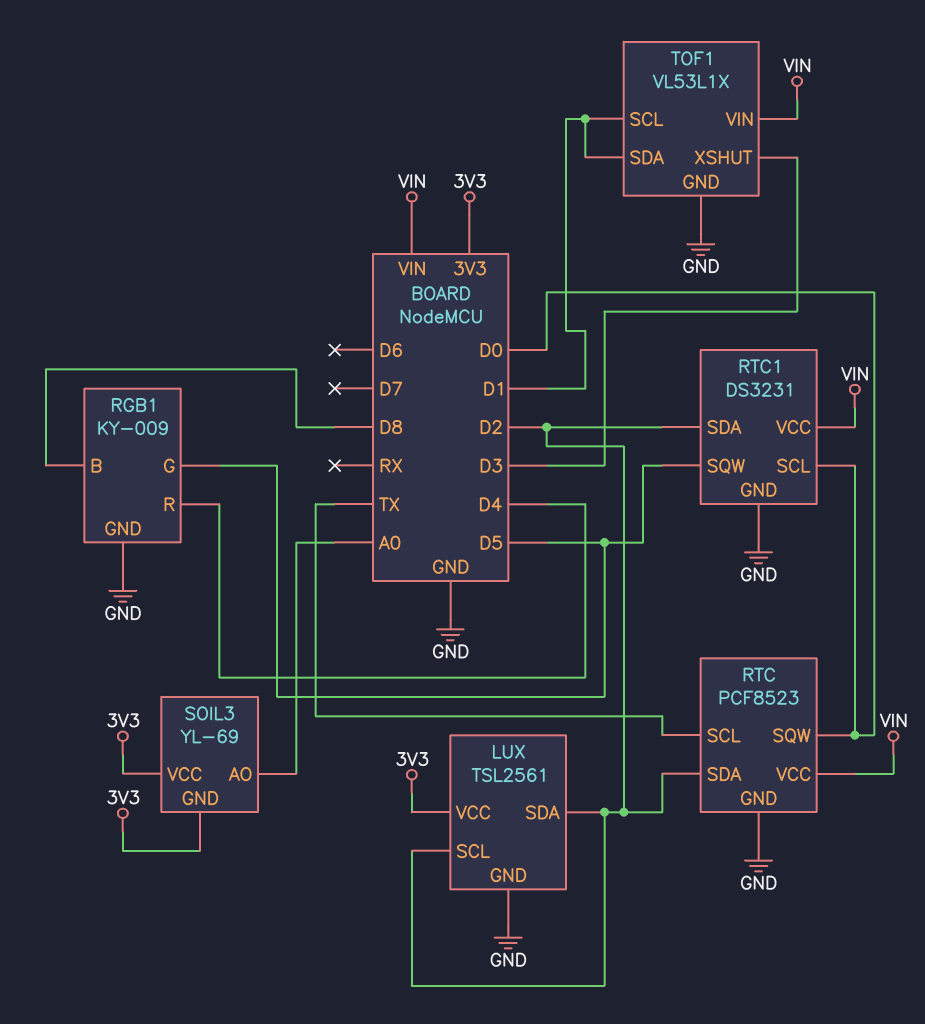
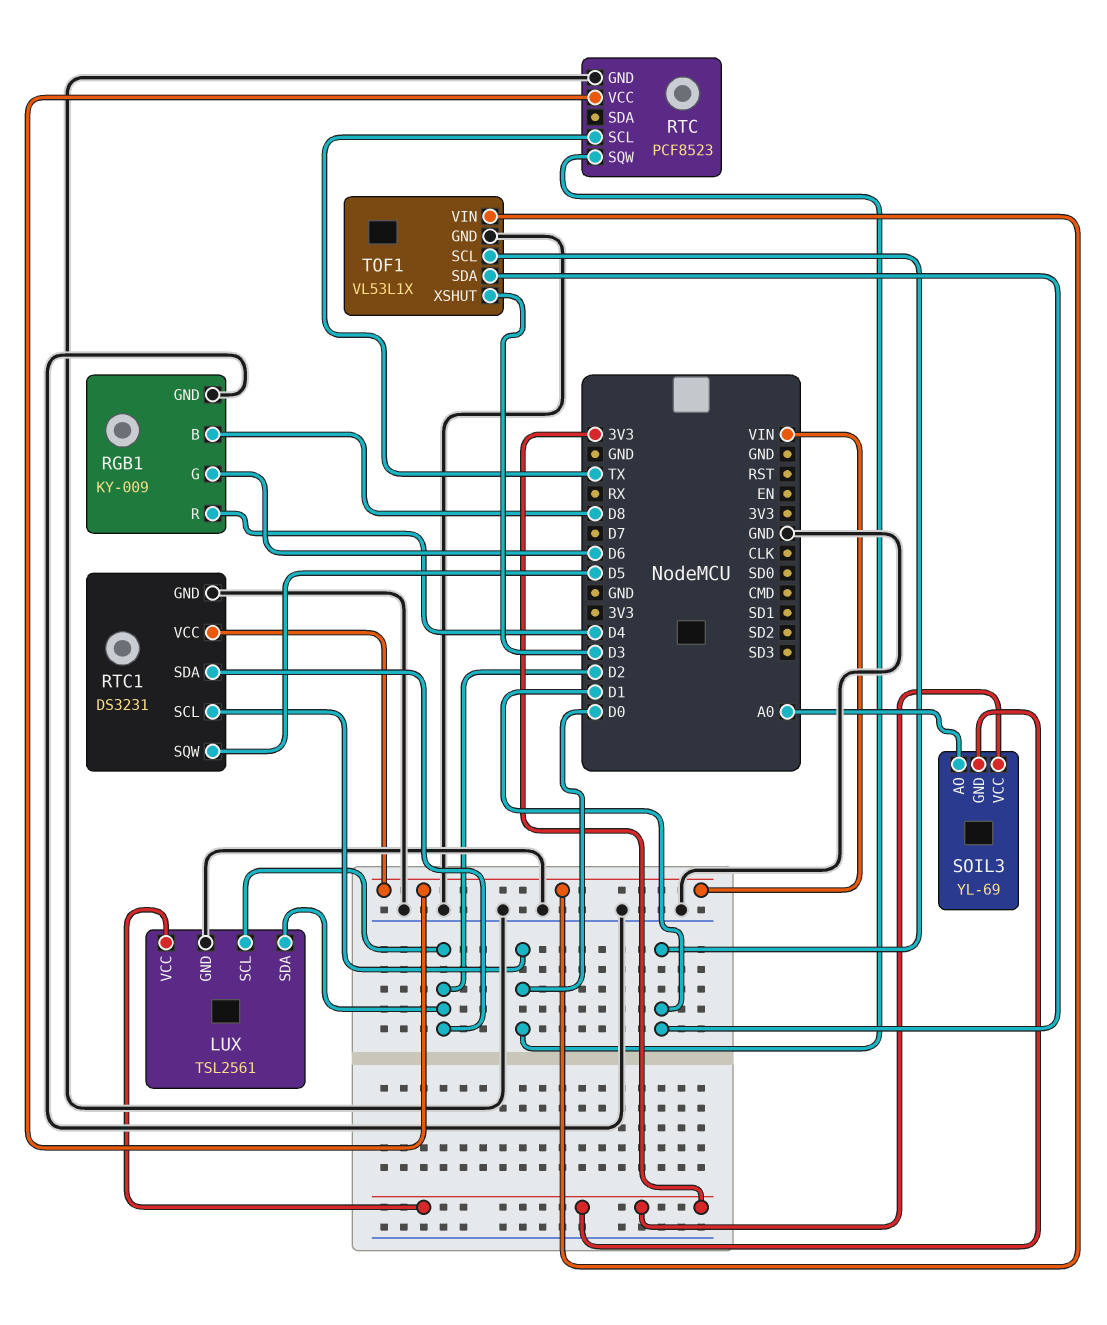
RGB1 pin G: D5 -> D6
RTC pin SDA: D2 -> none

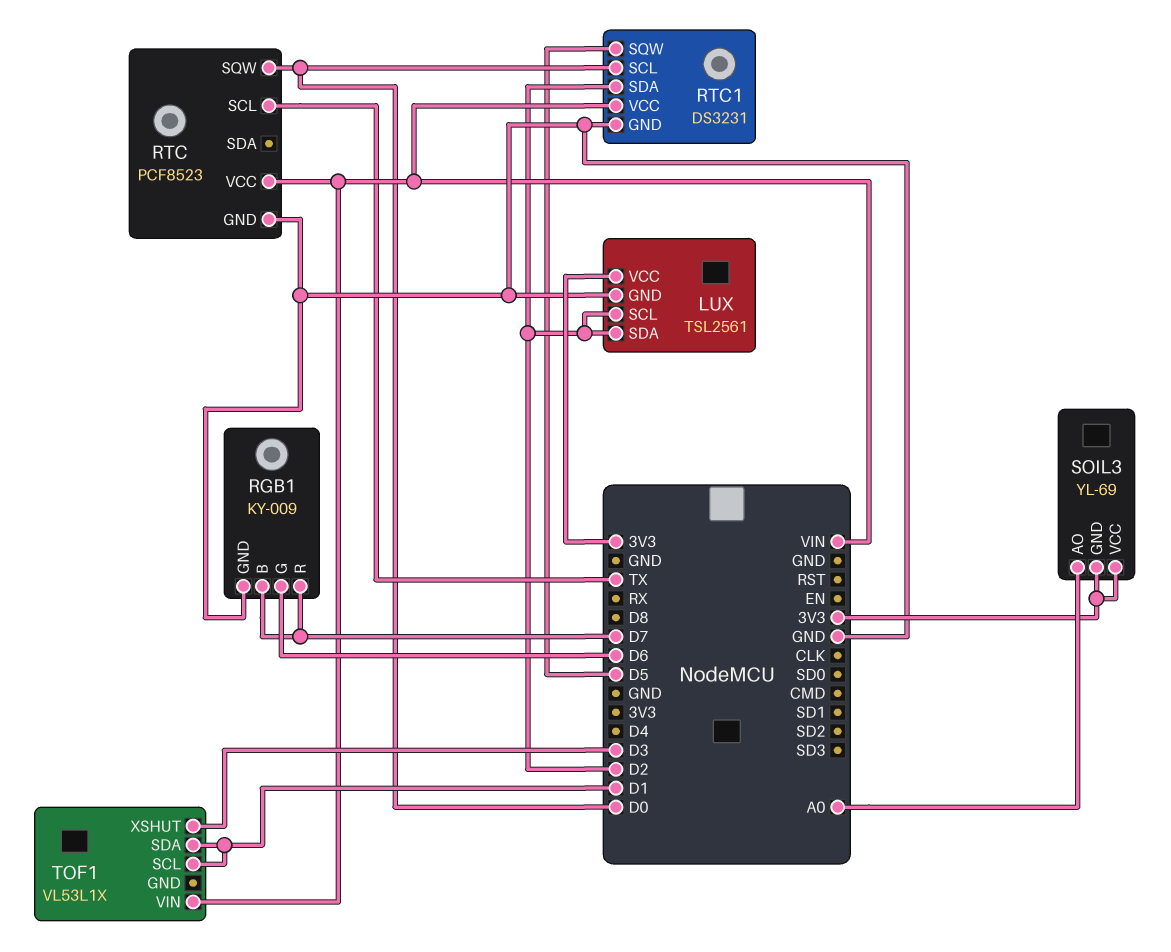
RGB1 pin B: D8 -> D7
RGB1 pin R: D4 -> D7
TOF1 pin GND: GND -> none

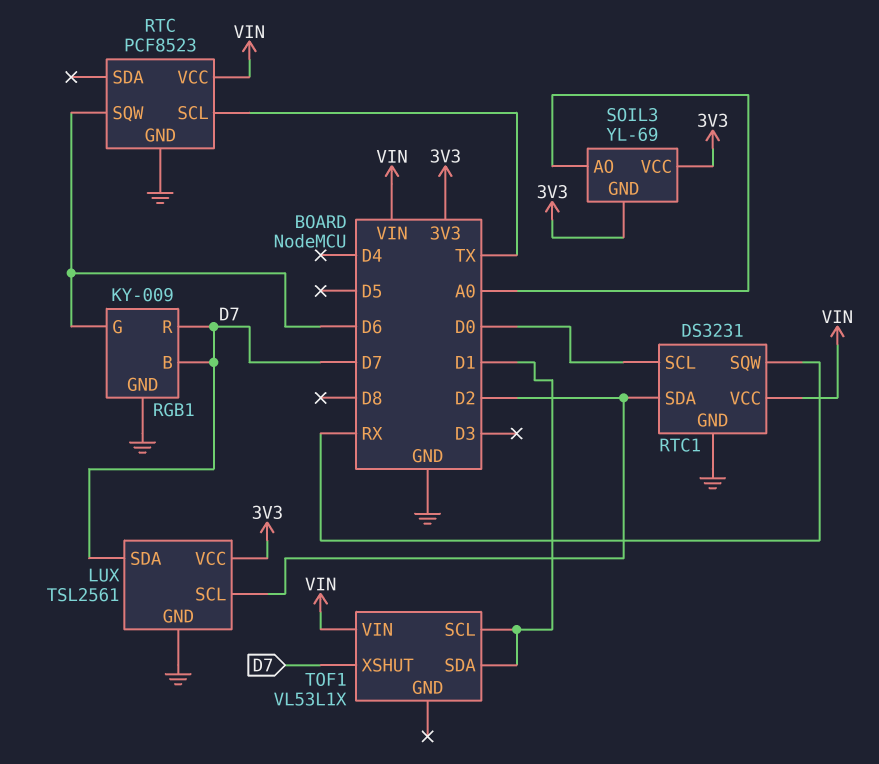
LUX pin SDA: D2 -> D7
RTC pin SQW: D0 -> D6
RTC1 pin SQW: D5 -> RX
TOF1 pin XSHUT: D3 -> D7

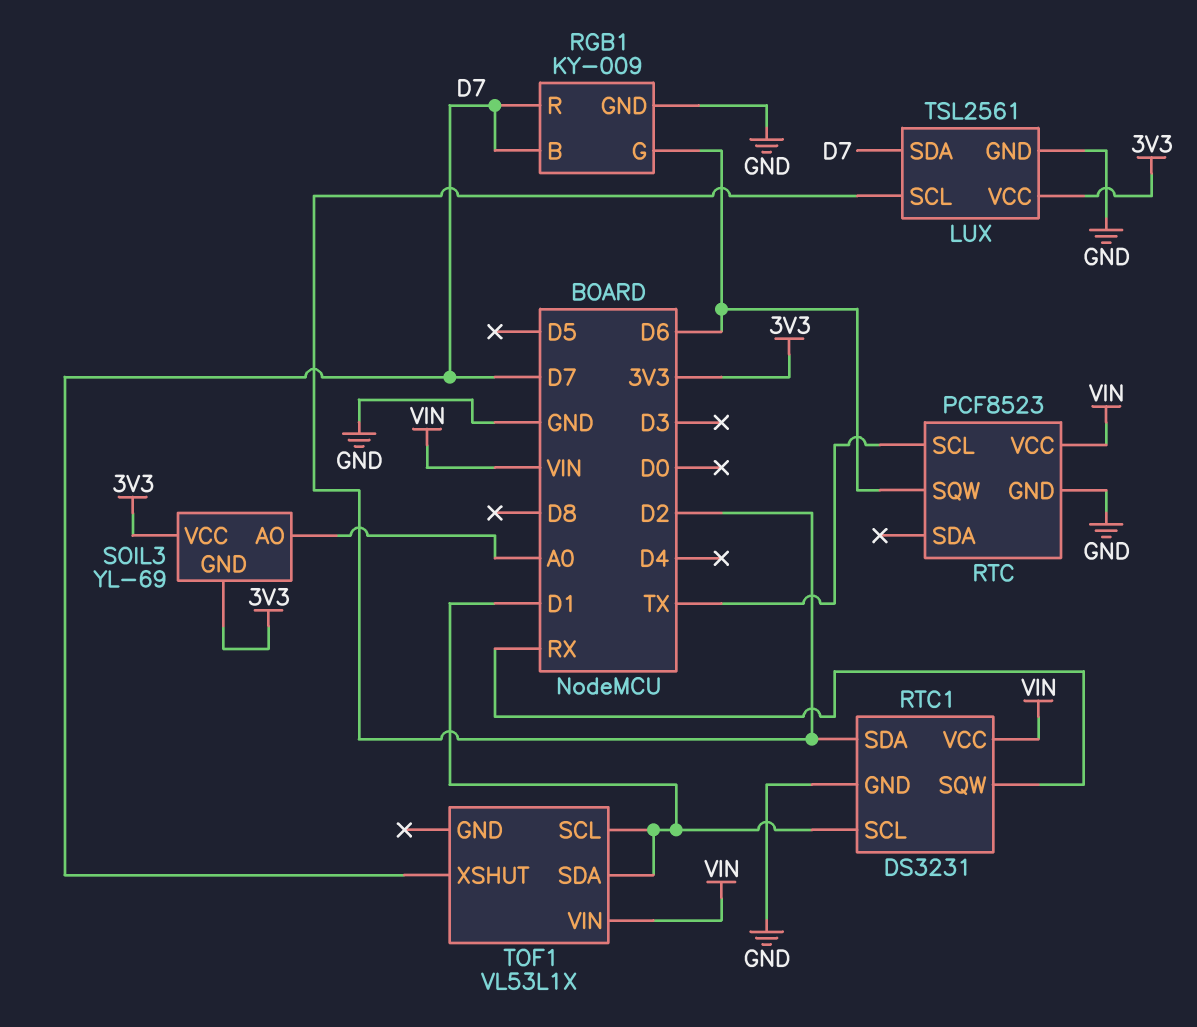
RTC1 pin SCL: D0 -> D1

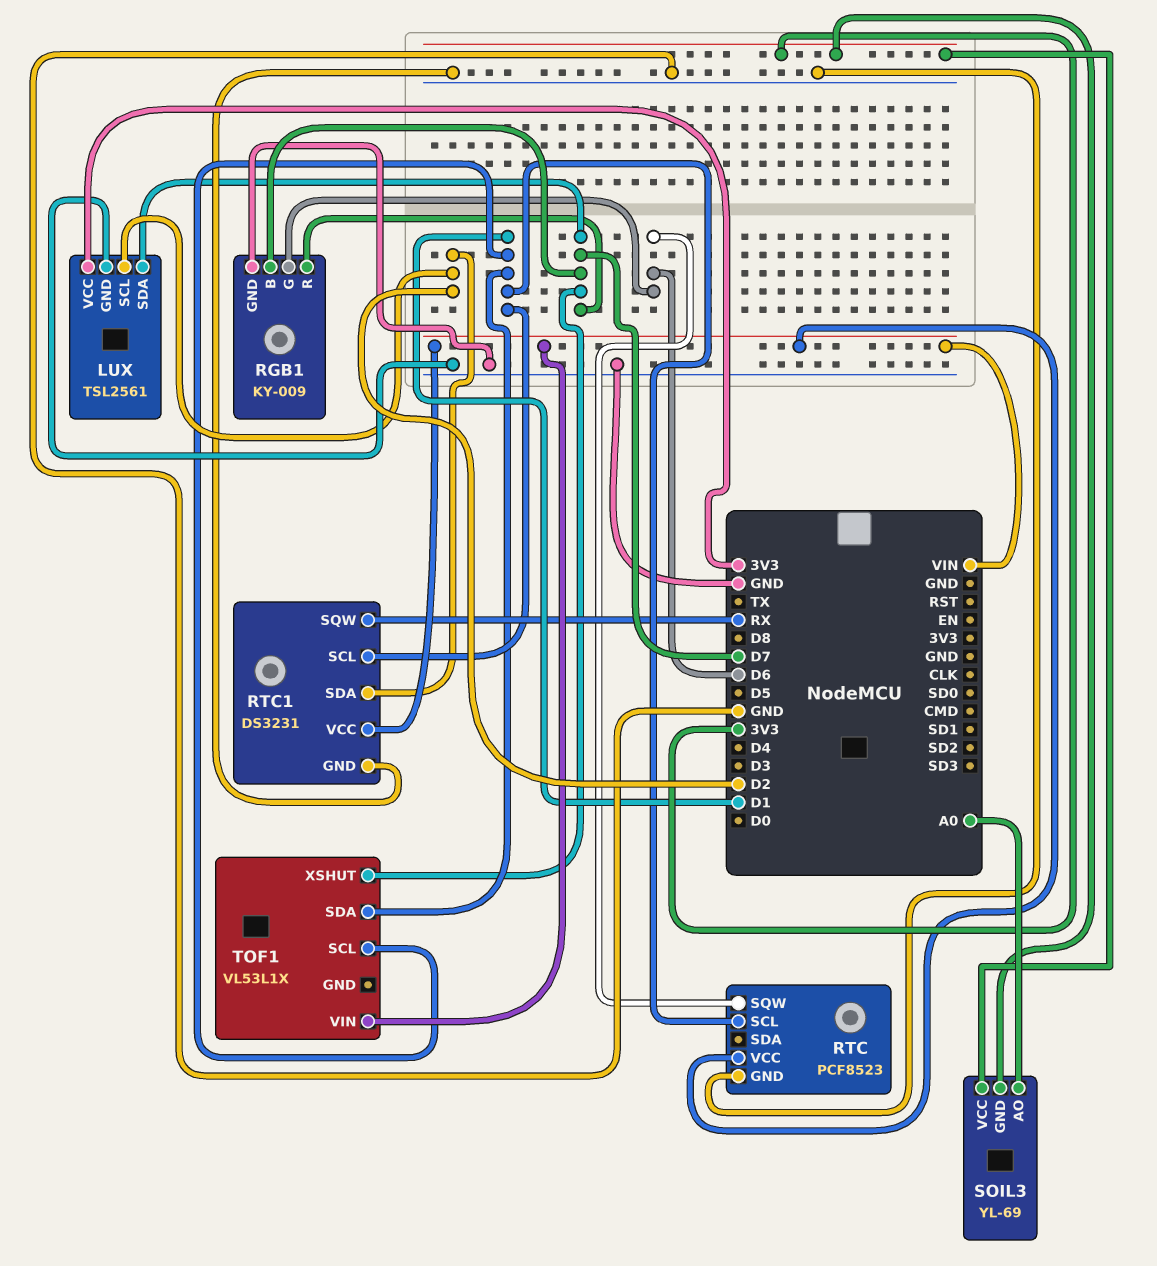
RTC pin SCL: TX -> D1

